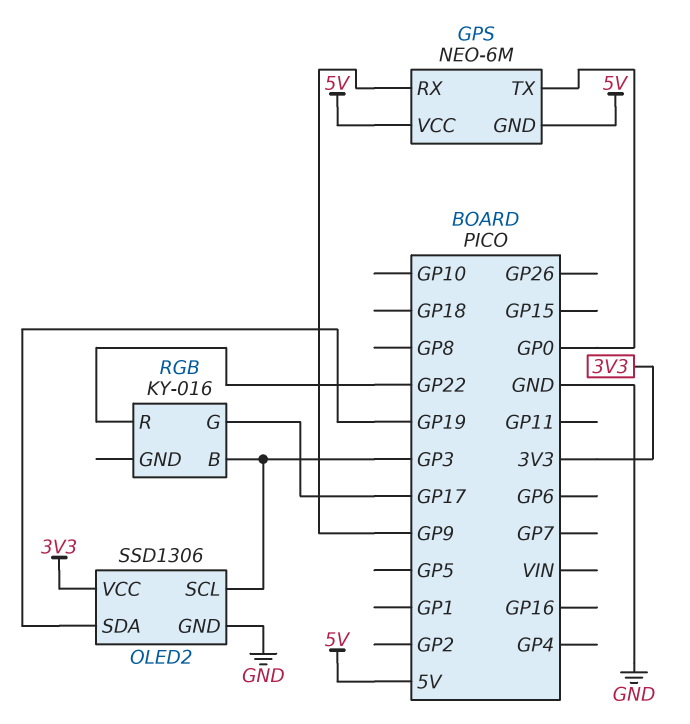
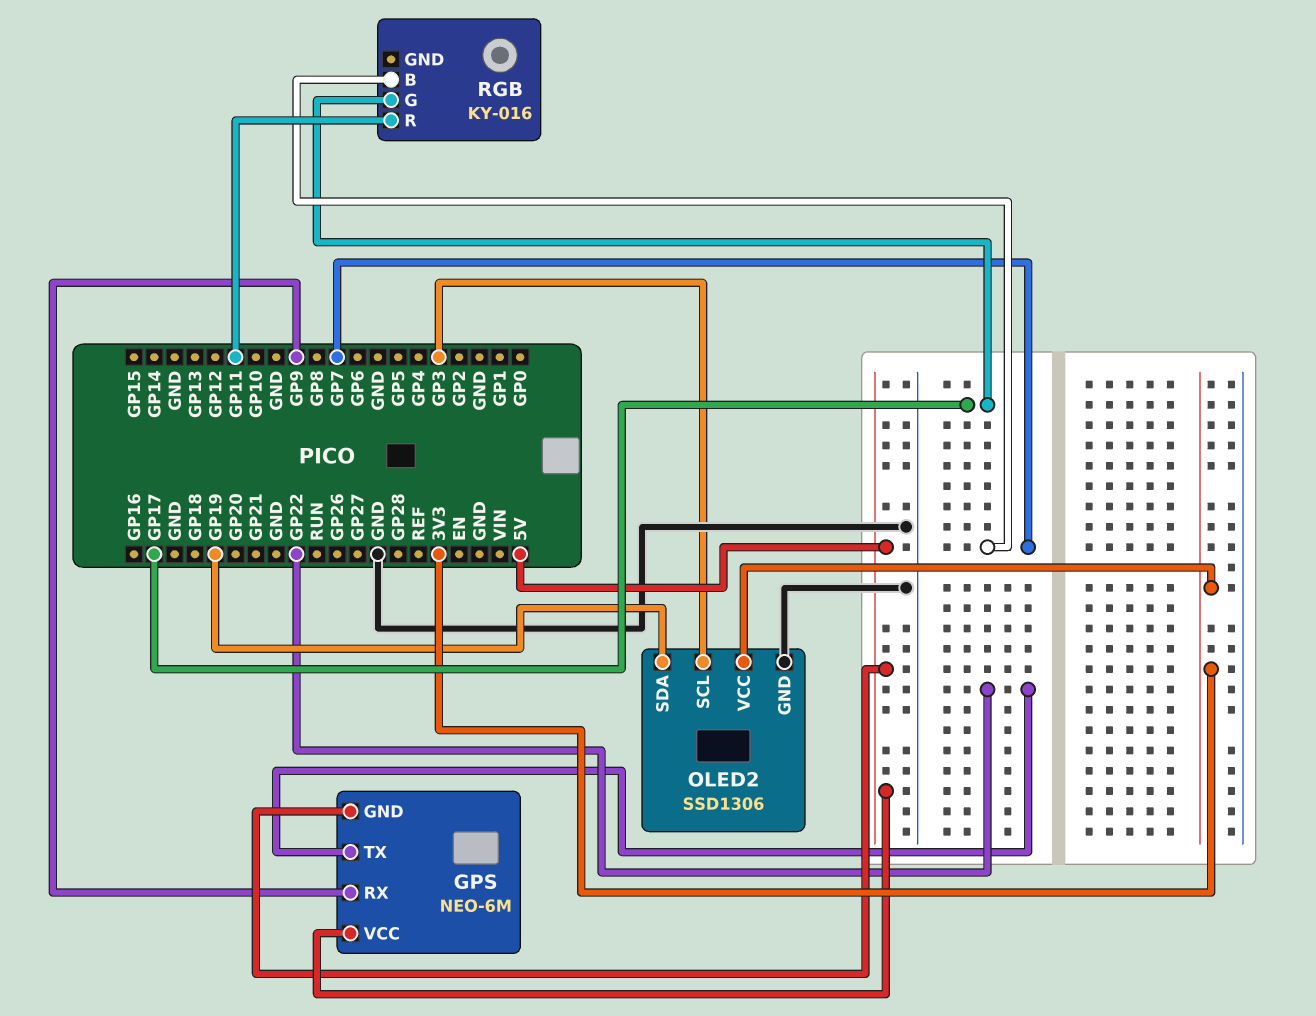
GPS pin TX: GP0 -> GP22
RGB pin B: GP3 -> GP7
RGB pin R: GP22 -> GP11

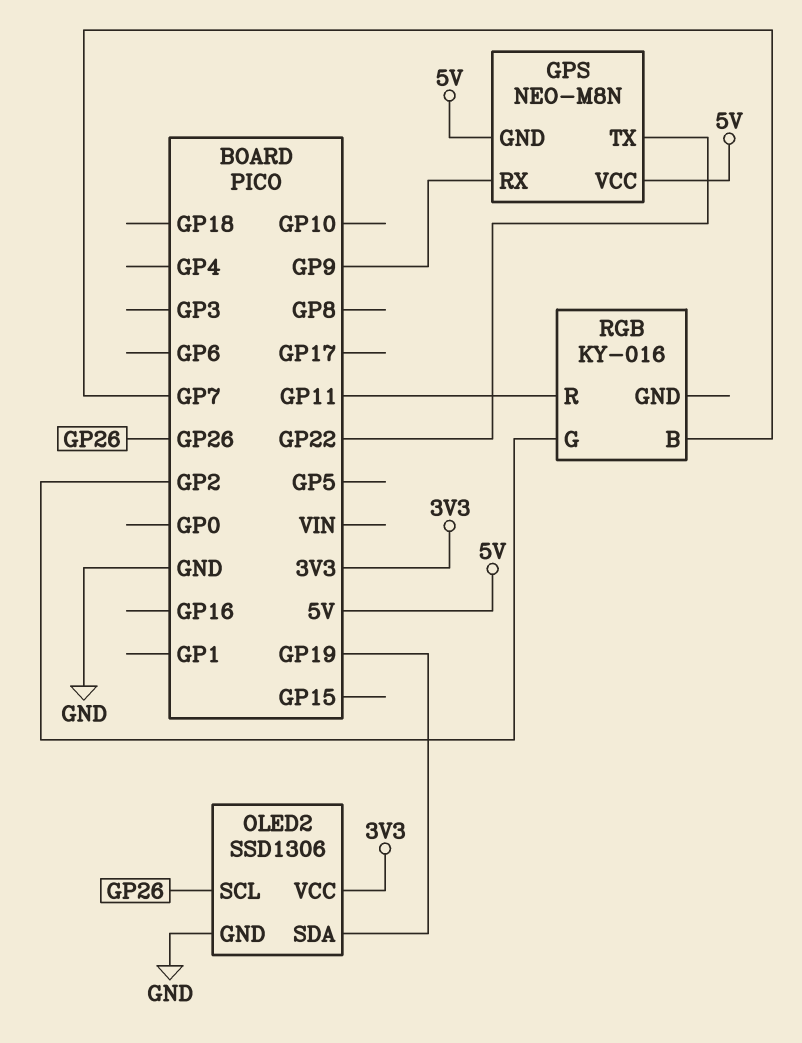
GPS: NEO-6M -> NEO-M8N
OLED2 pin SCL: GP3 -> GP26
RGB pin G: GP17 -> GP2

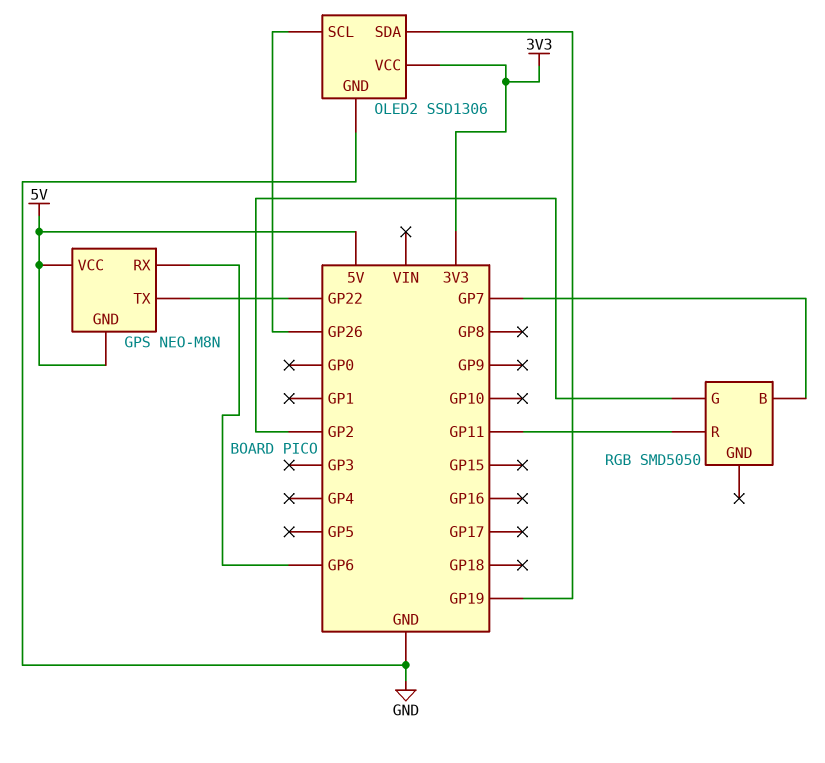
GPS pin RX: GP9 -> GP6
RGB: KY-016 -> SMD5050

